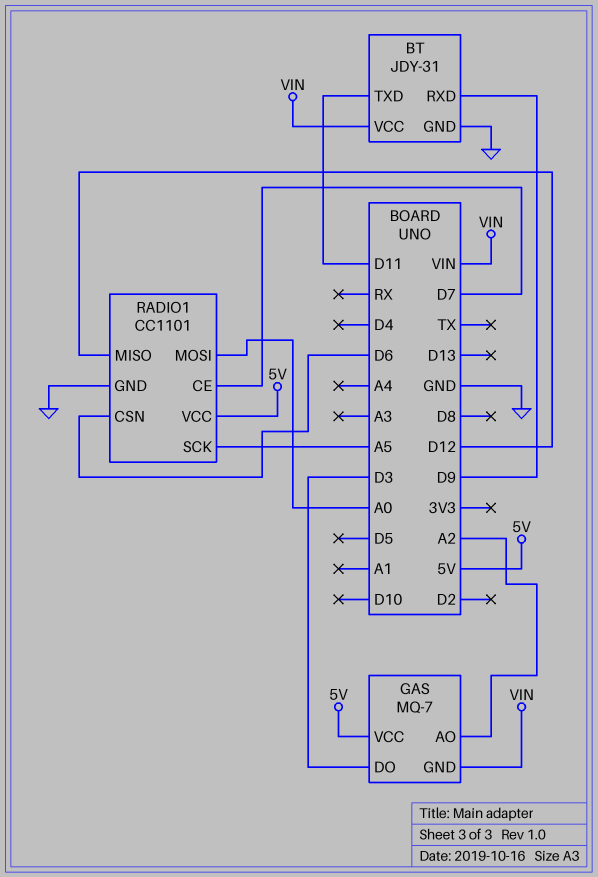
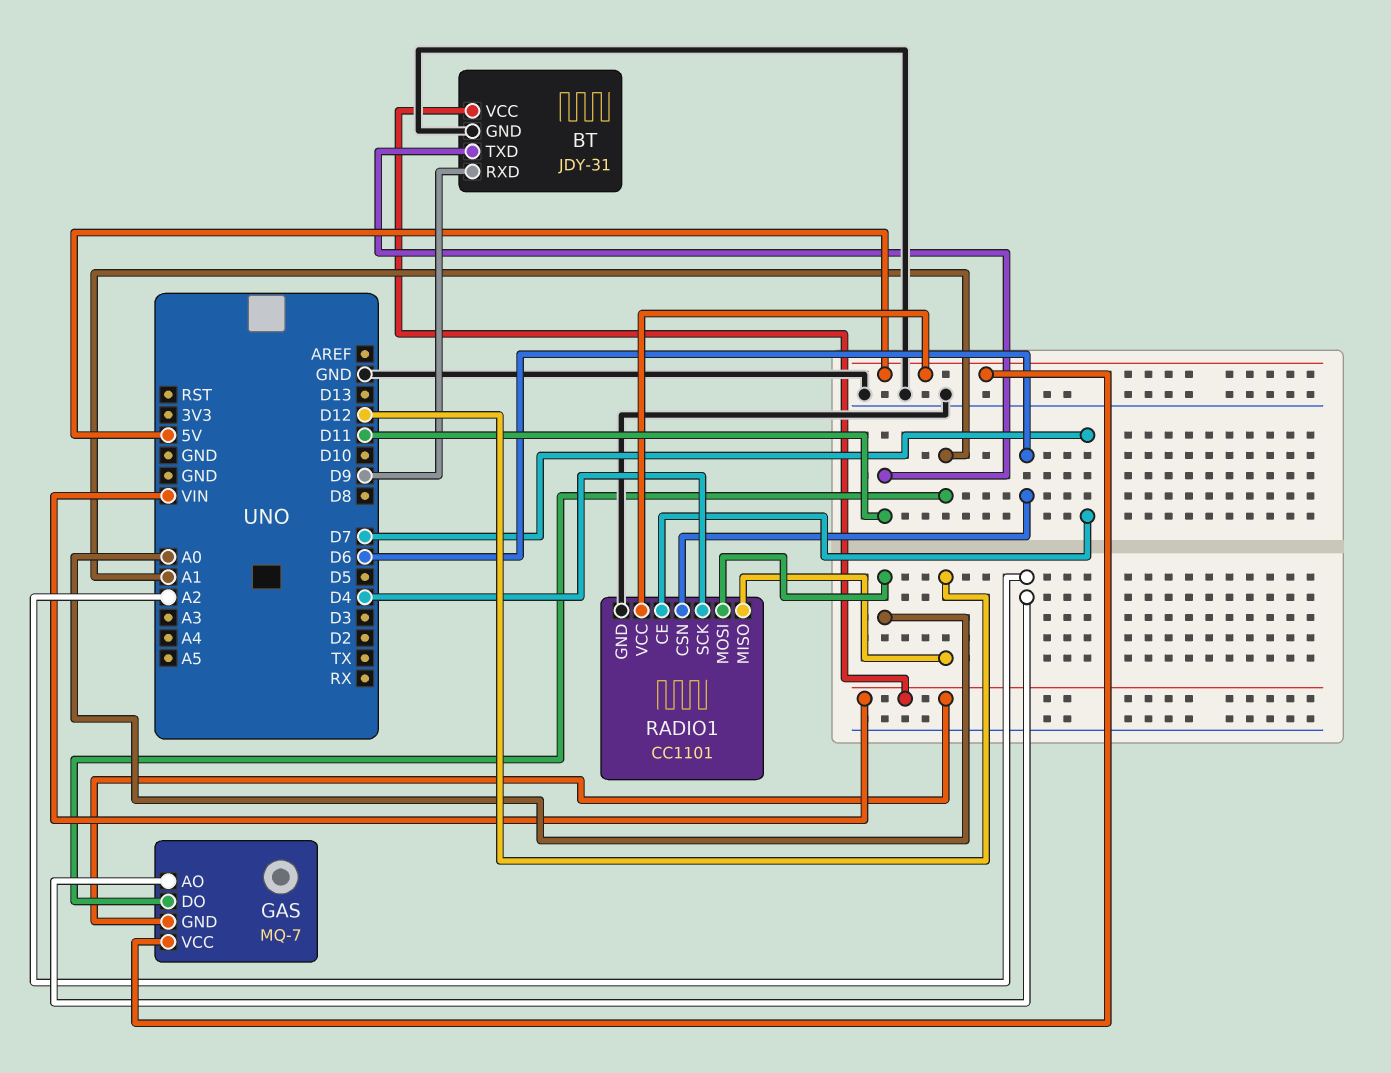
GAS pin DO: D3 -> A1
RADIO1 pin SCK: A5 -> D4

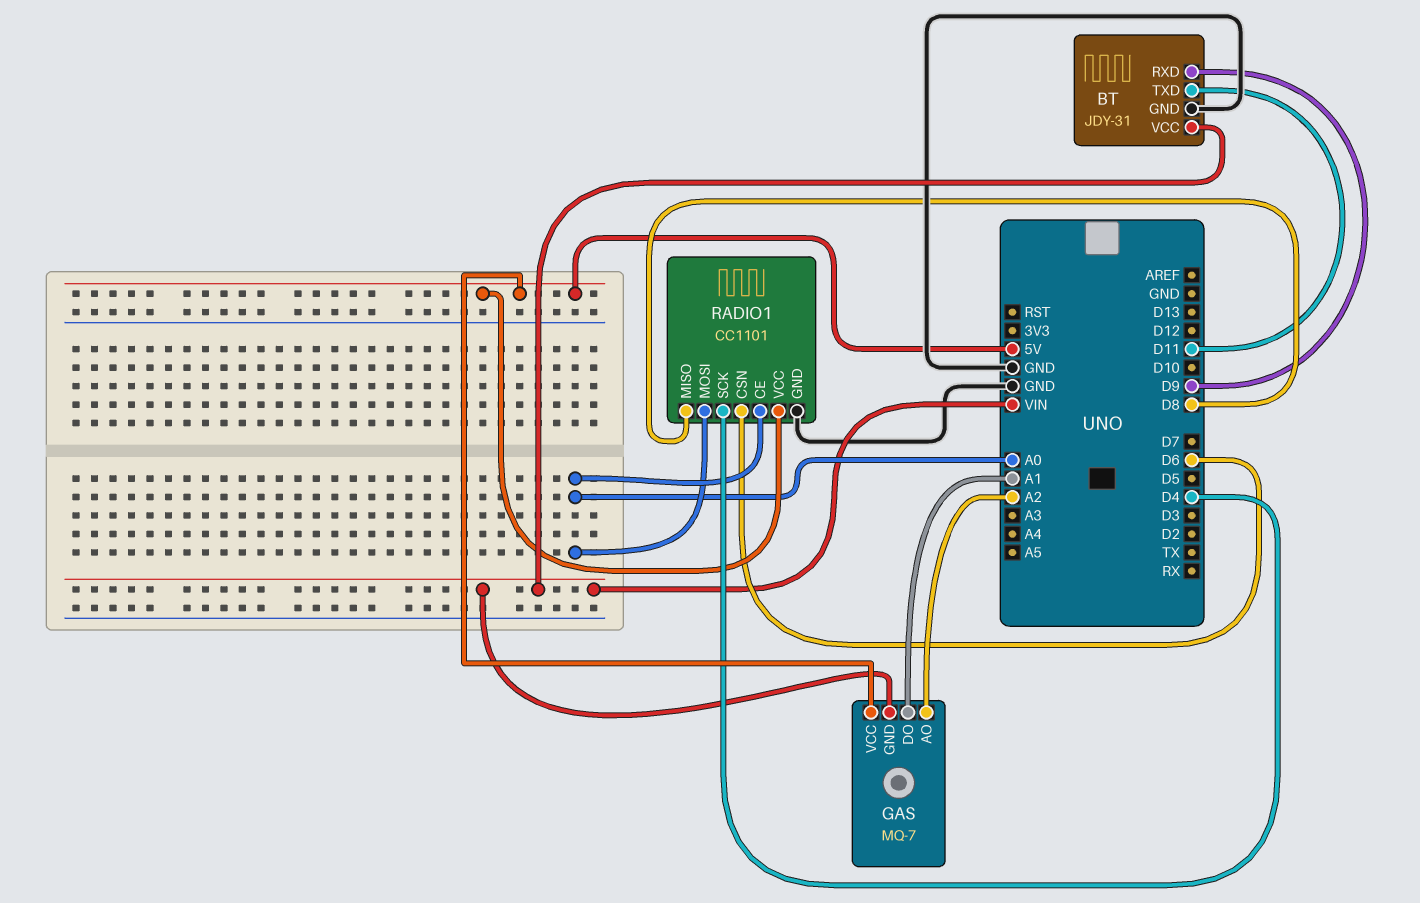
RADIO1 pin CE: D7 -> A0
RADIO1 pin MISO: D12 -> D8

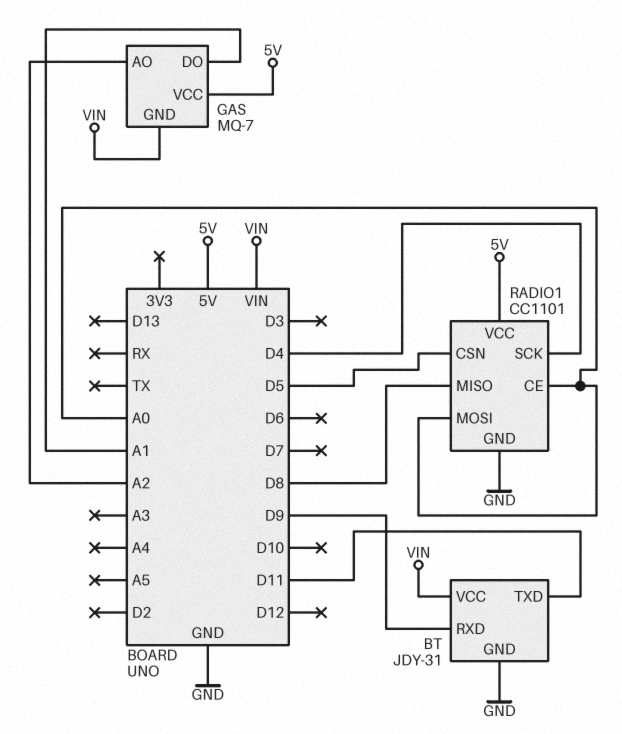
RADIO1 pin CSN: D6 -> D5

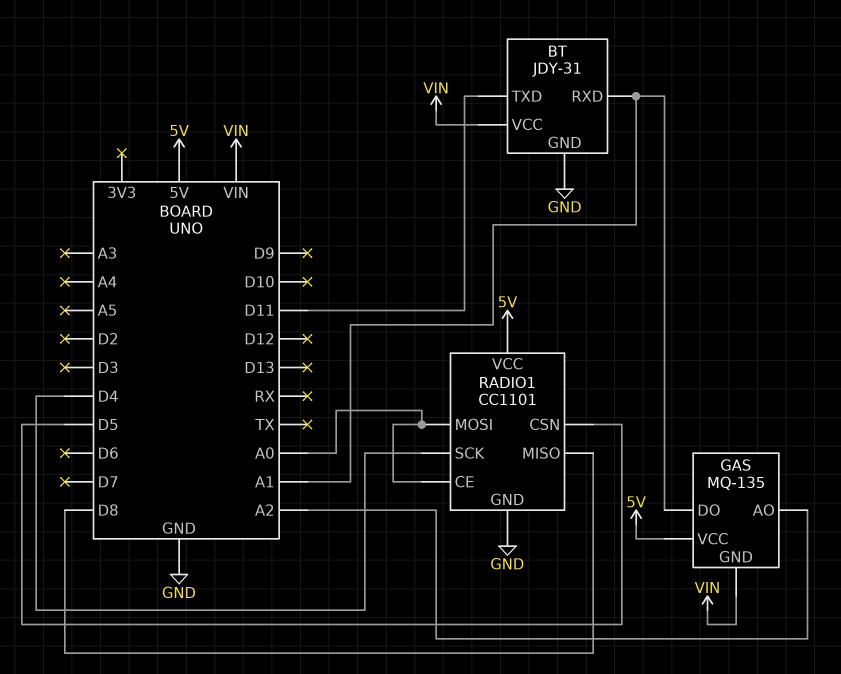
BT pin RXD: D9 -> A1
GAS: MQ-7 -> MQ-135

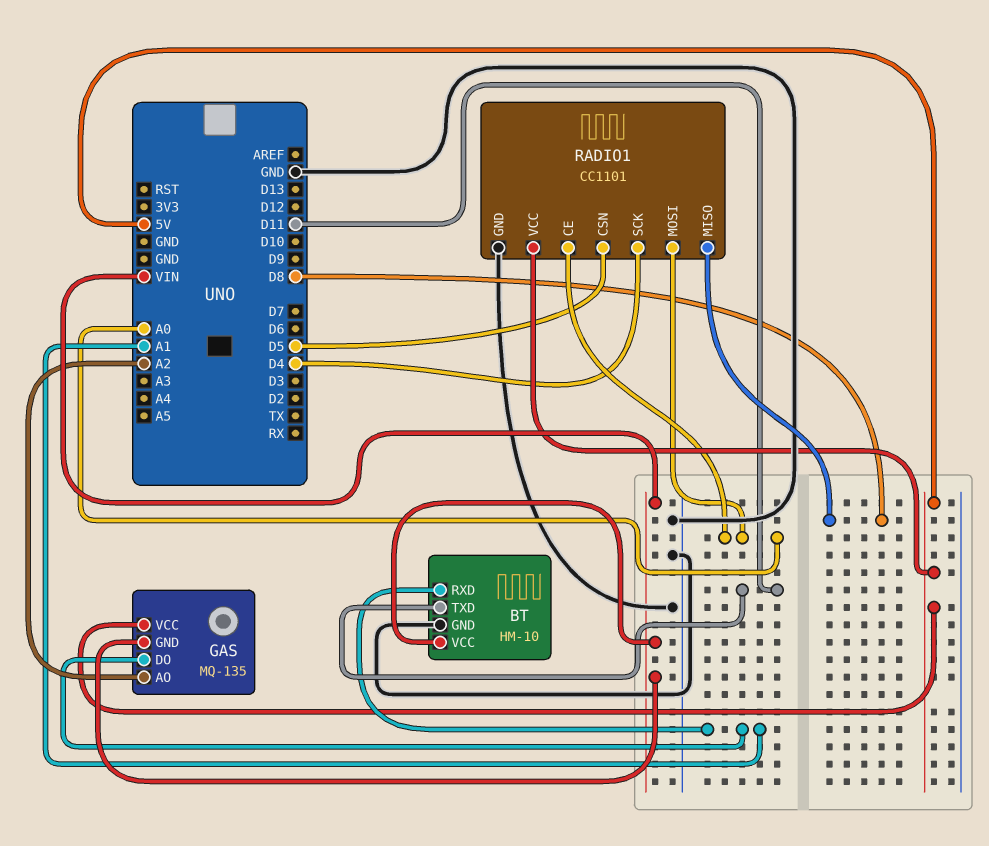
BT: JDY-31 -> HM-10

